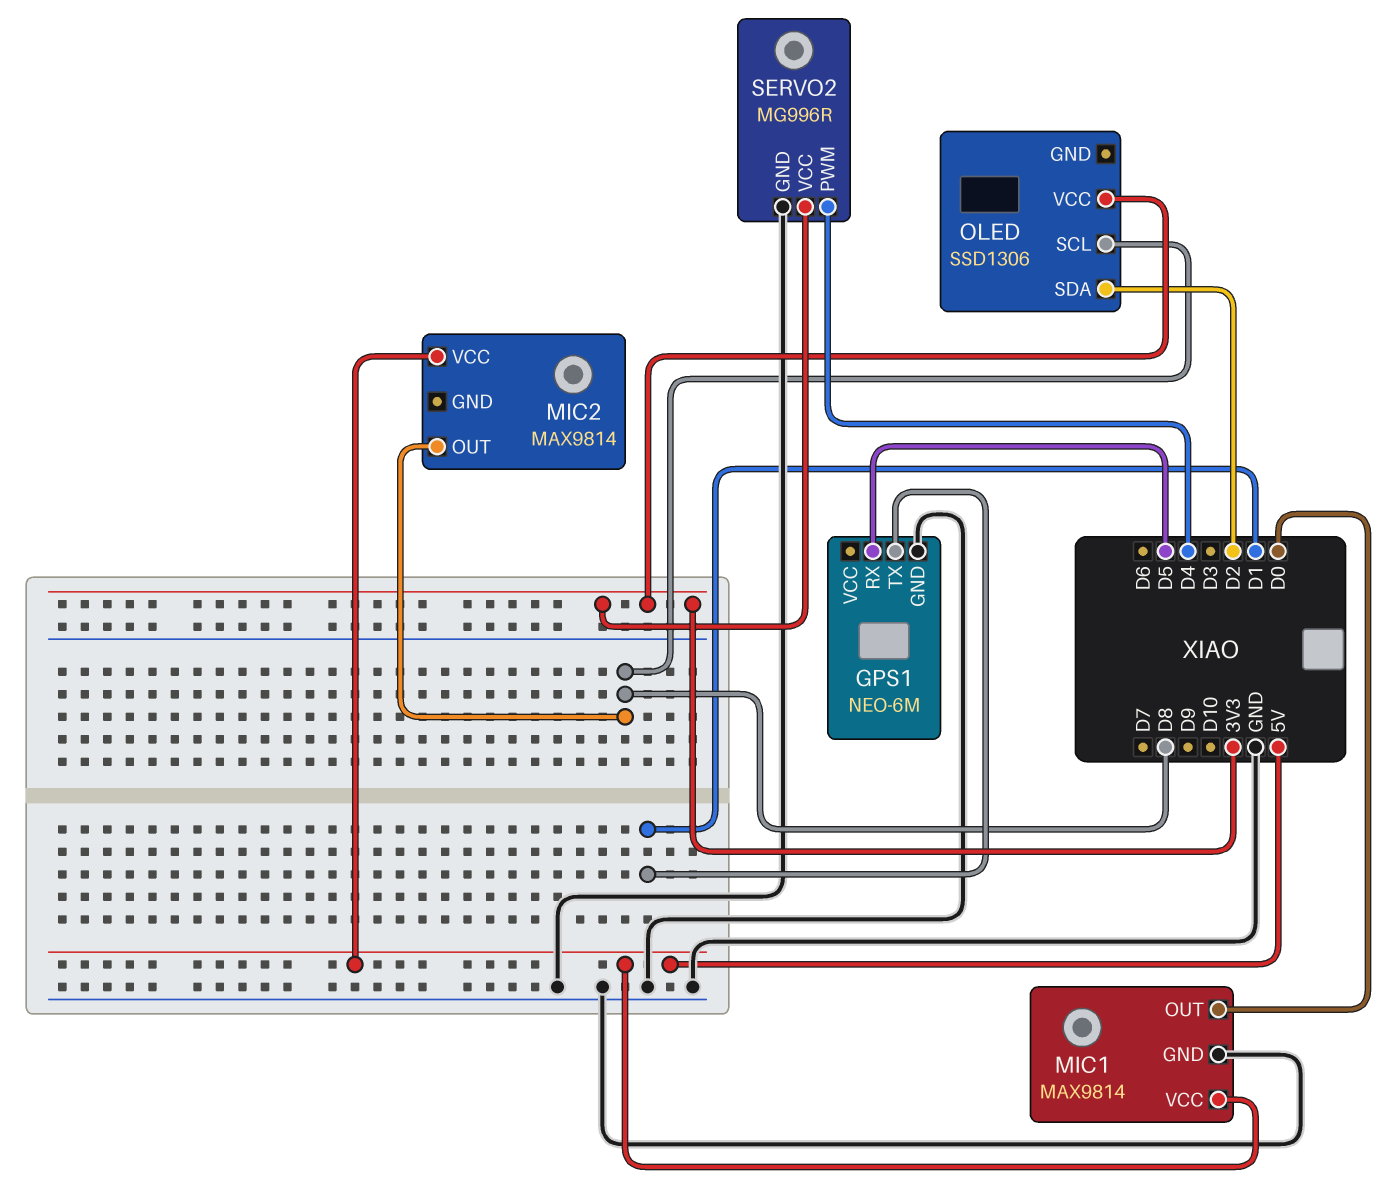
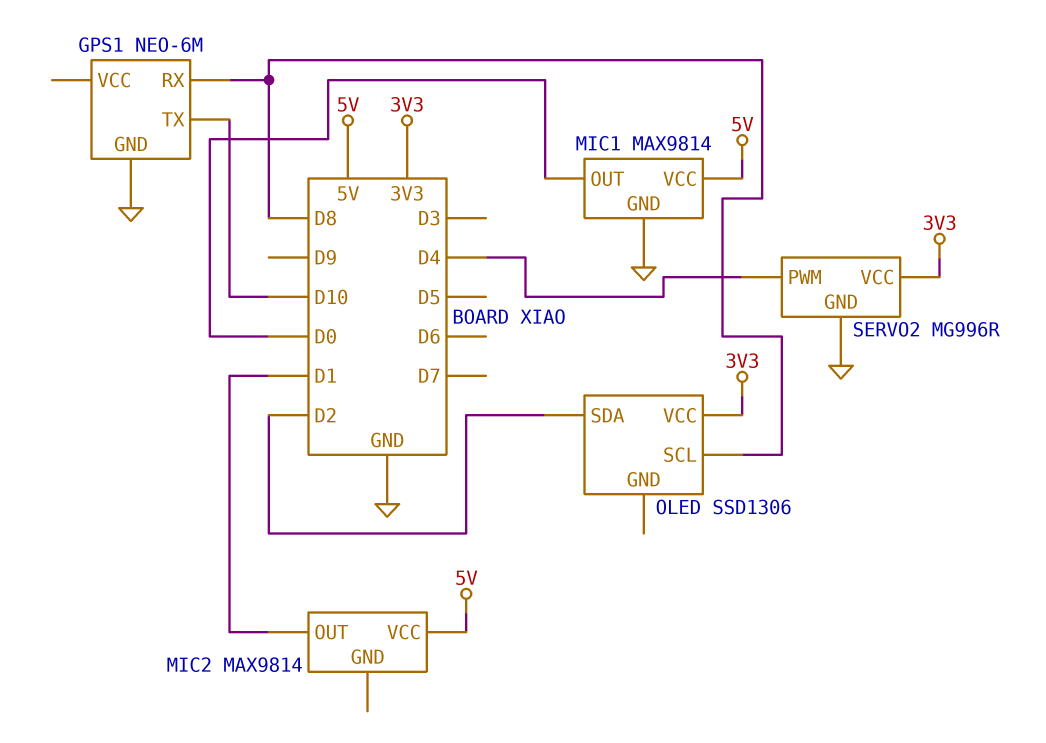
GPS1 pin RX: D5 -> D8
GPS1 pin TX: D1 -> D10
MIC2 pin OUT: D8 -> D1

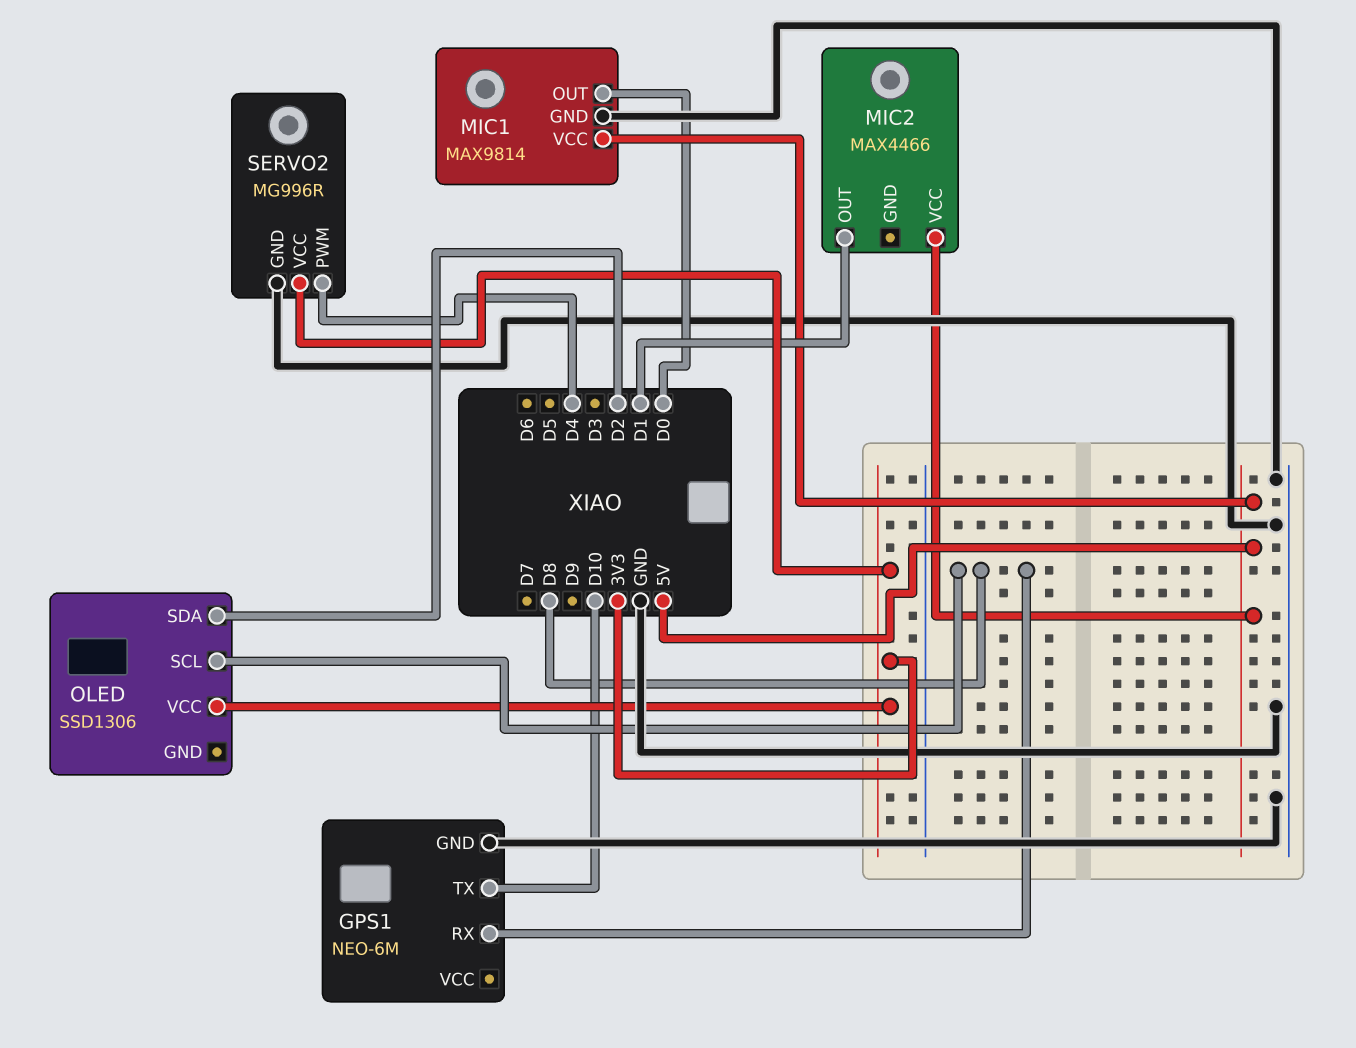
MIC2: MAX9814 -> MAX4466

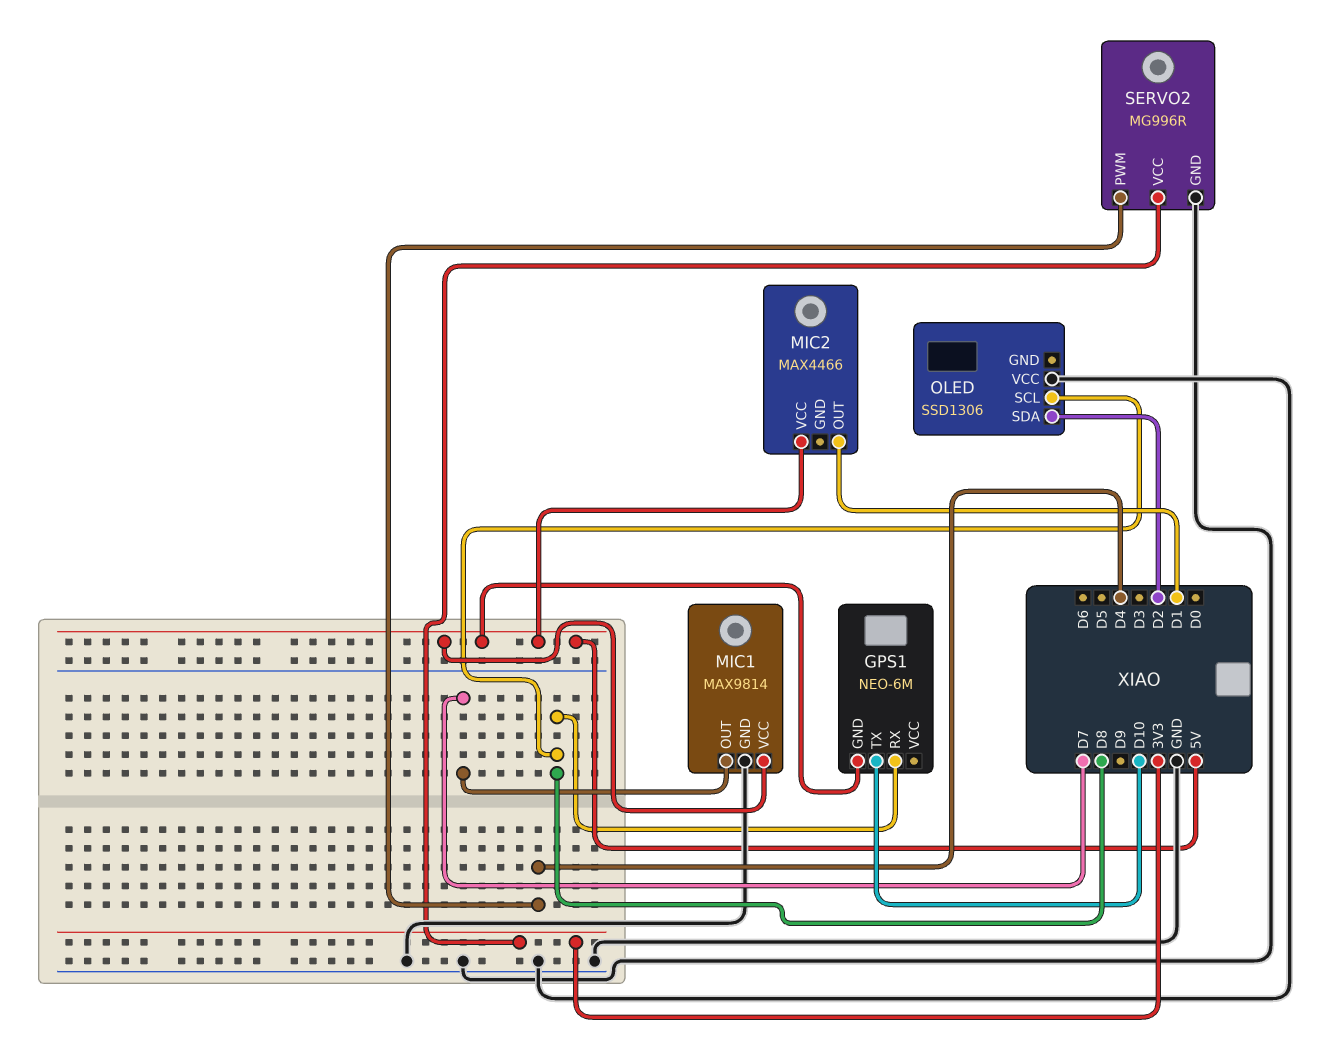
GPS1 pin GND: GND -> 5V
MIC1 pin OUT: D0 -> D7
OLED pin VCC: 3V3 -> GND

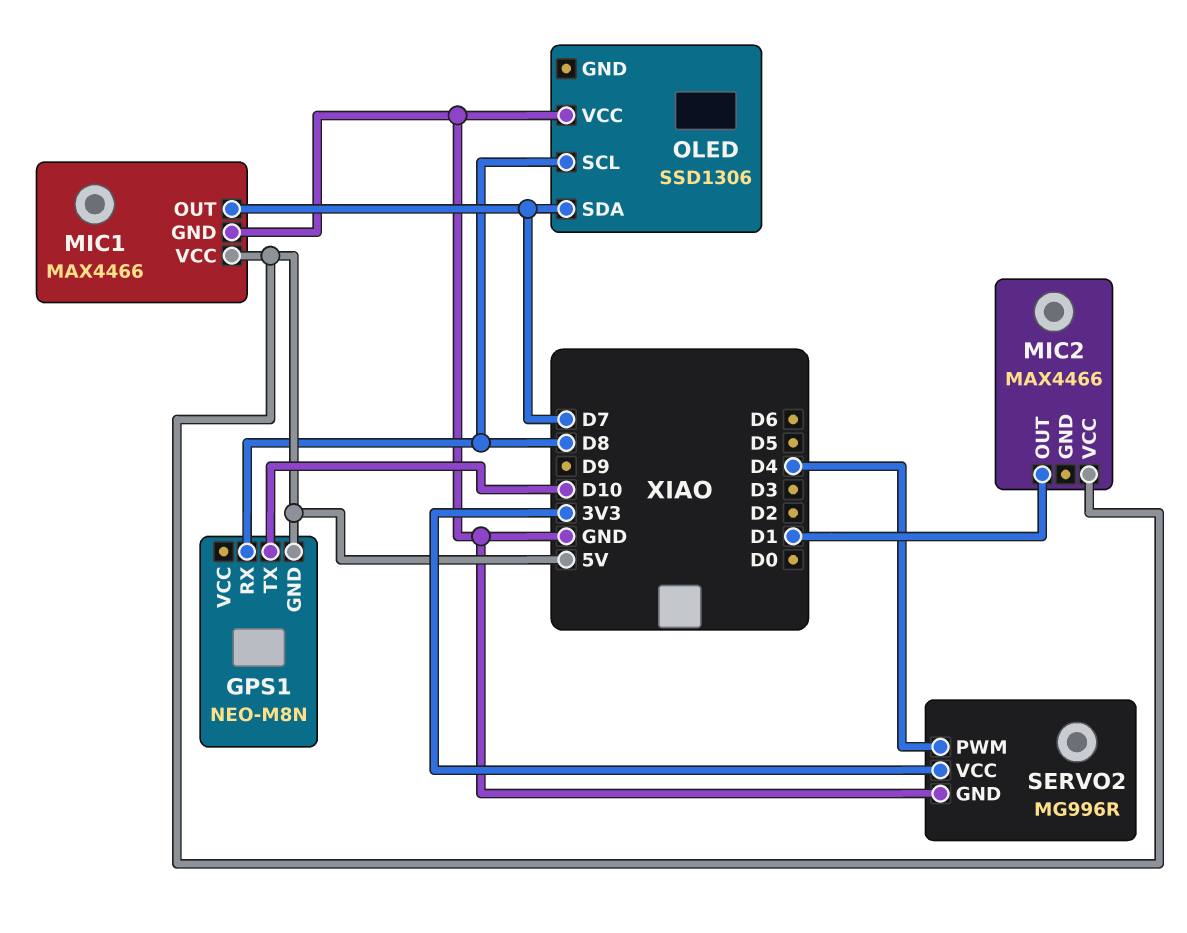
GPS1: NEO-6M -> NEO-M8N
MIC1: MAX9814 -> MAX4466
OLED pin SDA: D2 -> D7

